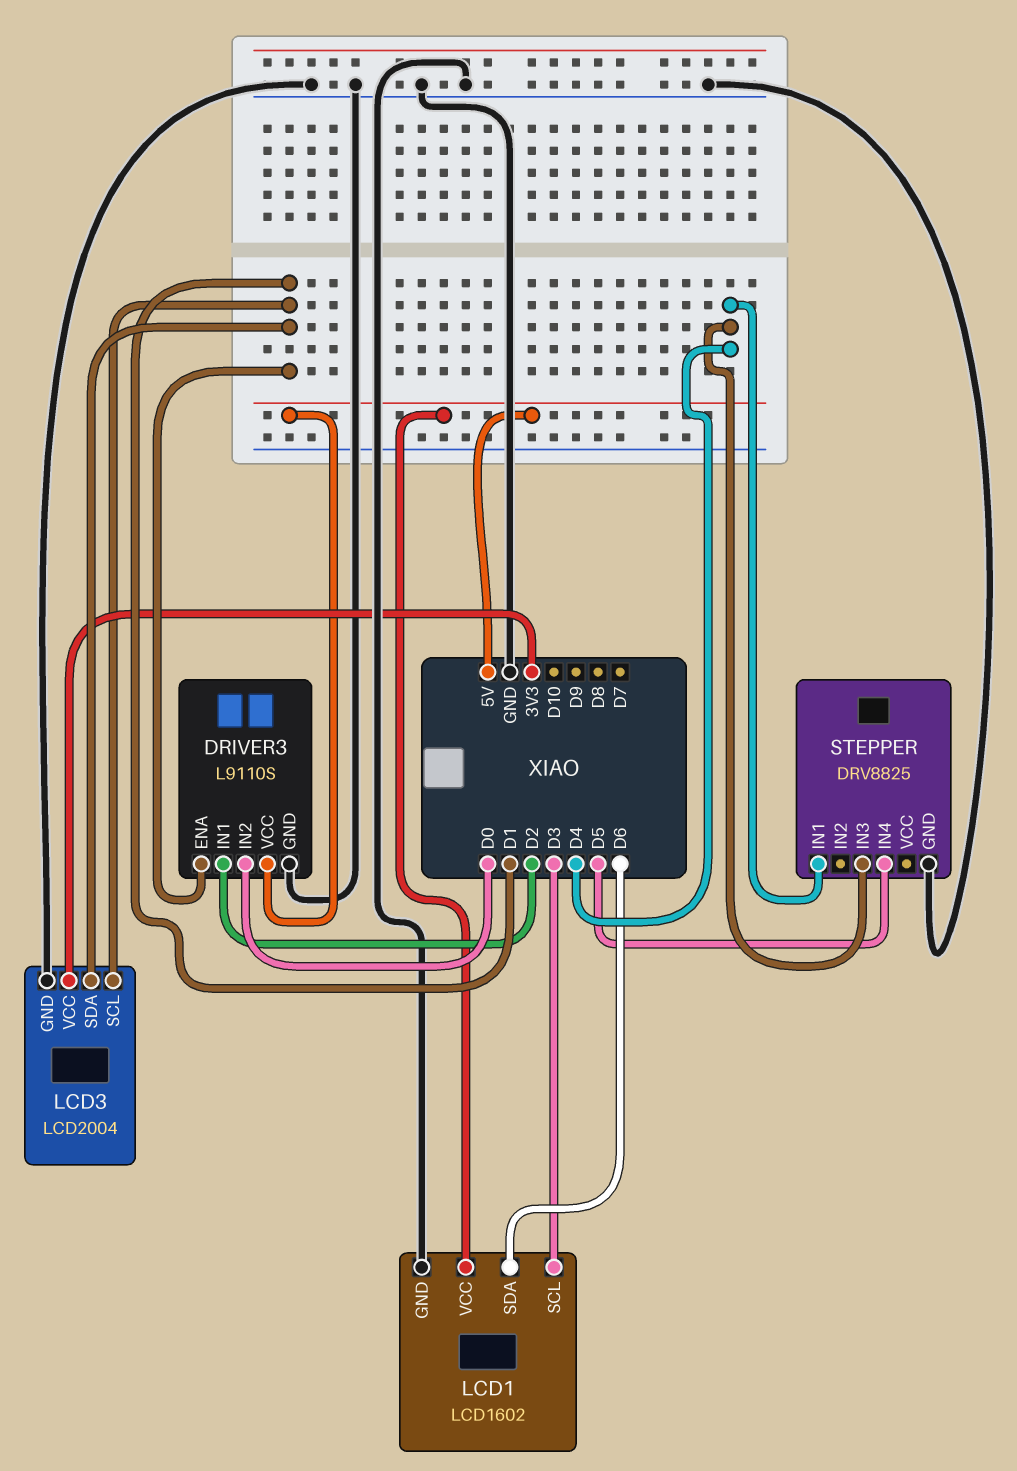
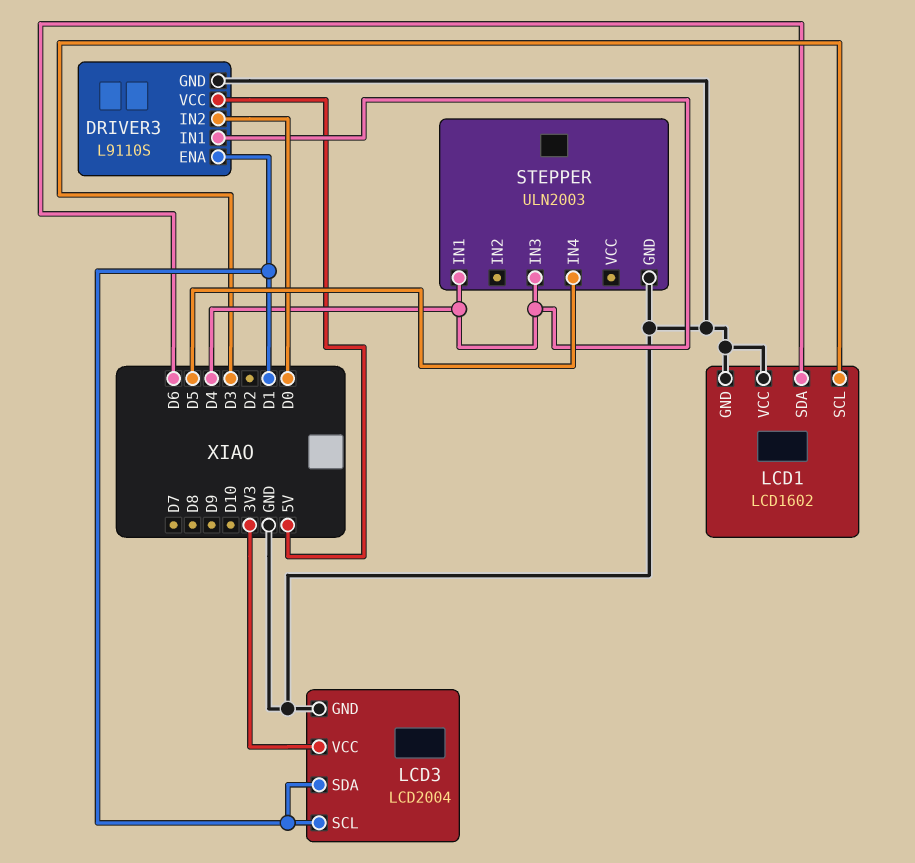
DRIVER3 pin IN1: D2 -> D4
LCD1 pin VCC: 5V -> GND
STEPPER: DRV8825 -> ULN2003

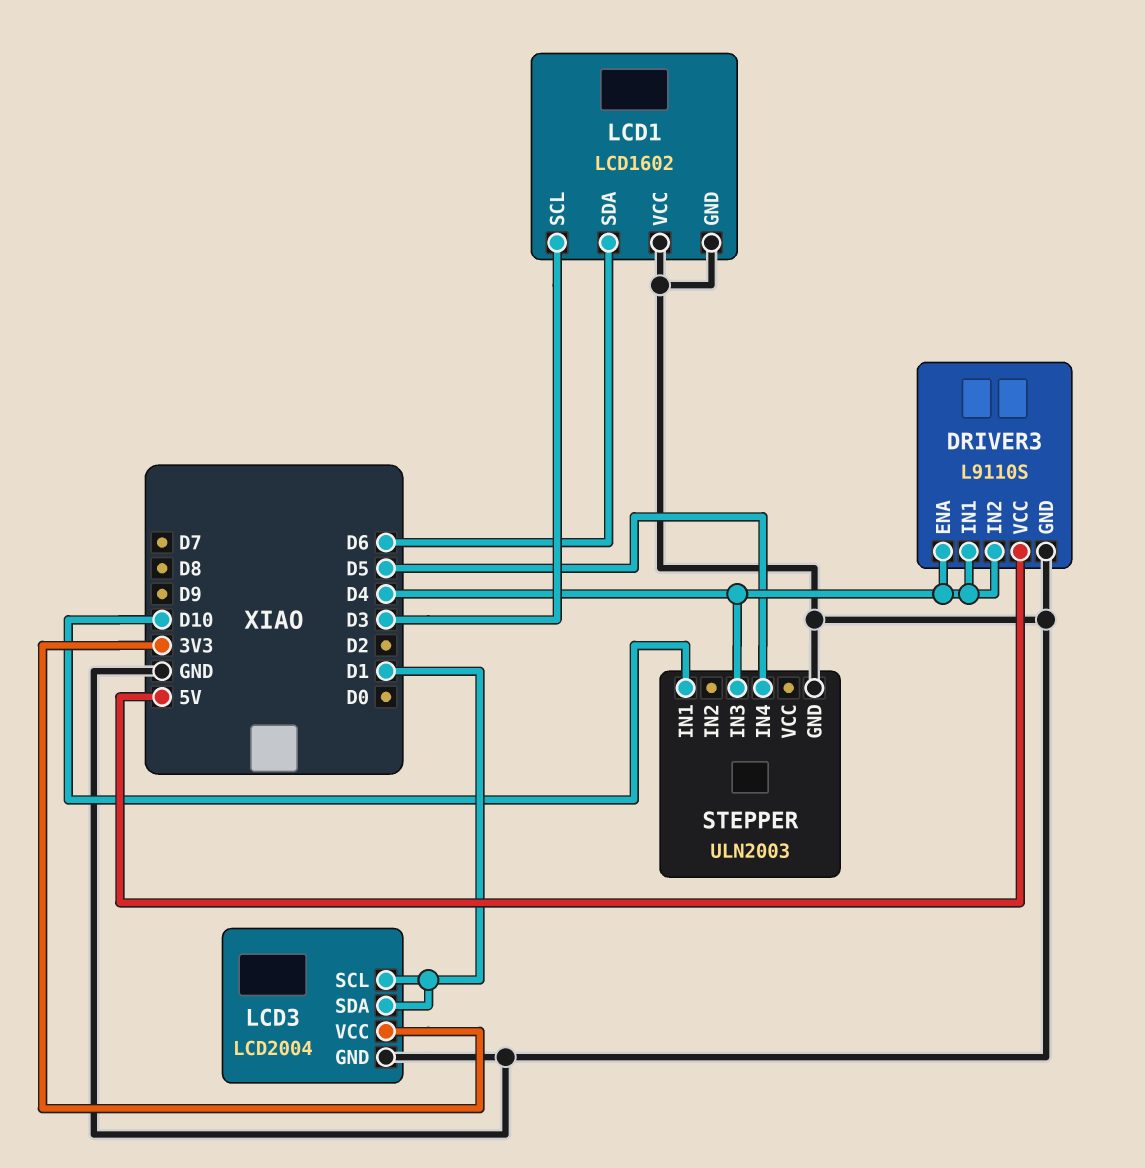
DRIVER3 pin ENA: D1 -> D4
DRIVER3 pin IN2: D0 -> D4
STEPPER pin IN1: D4 -> D10

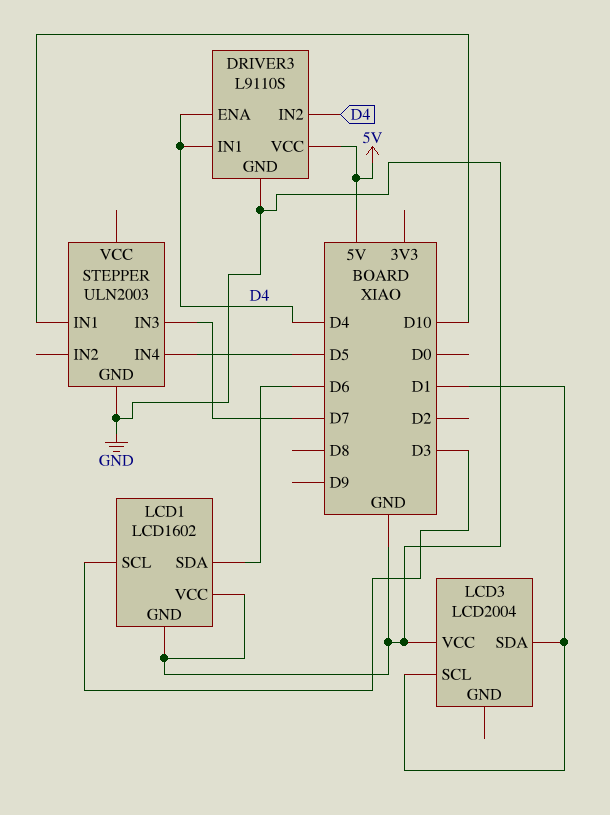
LCD3 pin GND: GND -> none
LCD3 pin VCC: 3V3 -> GND
STEPPER pin IN3: D4 -> D7

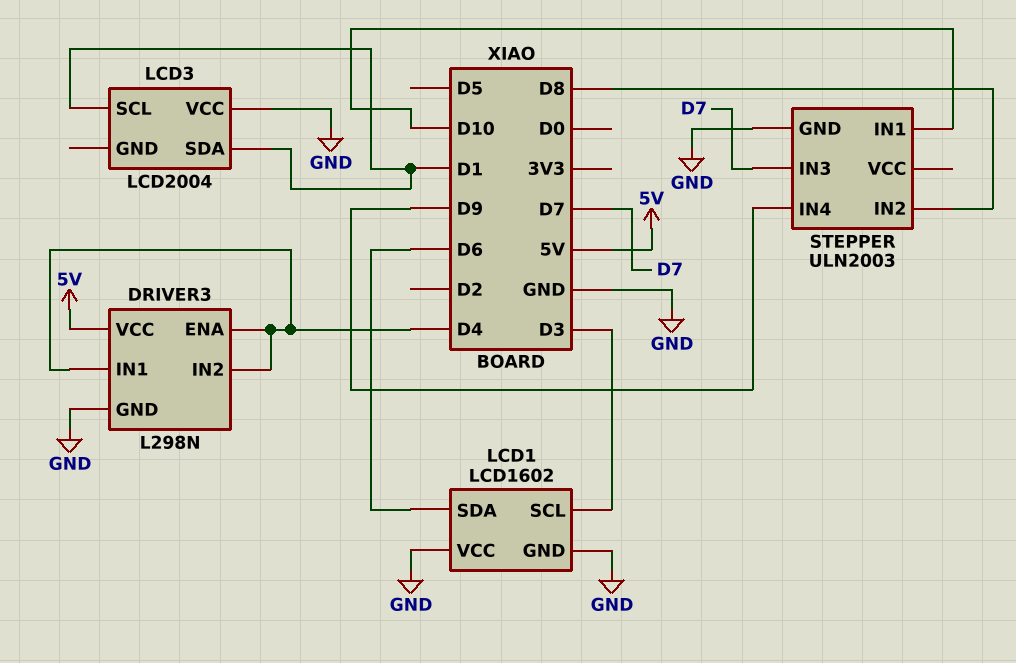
DRIVER3: L9110S -> L298N
STEPPER pin IN2: none -> D8
STEPPER pin IN4: D5 -> D9

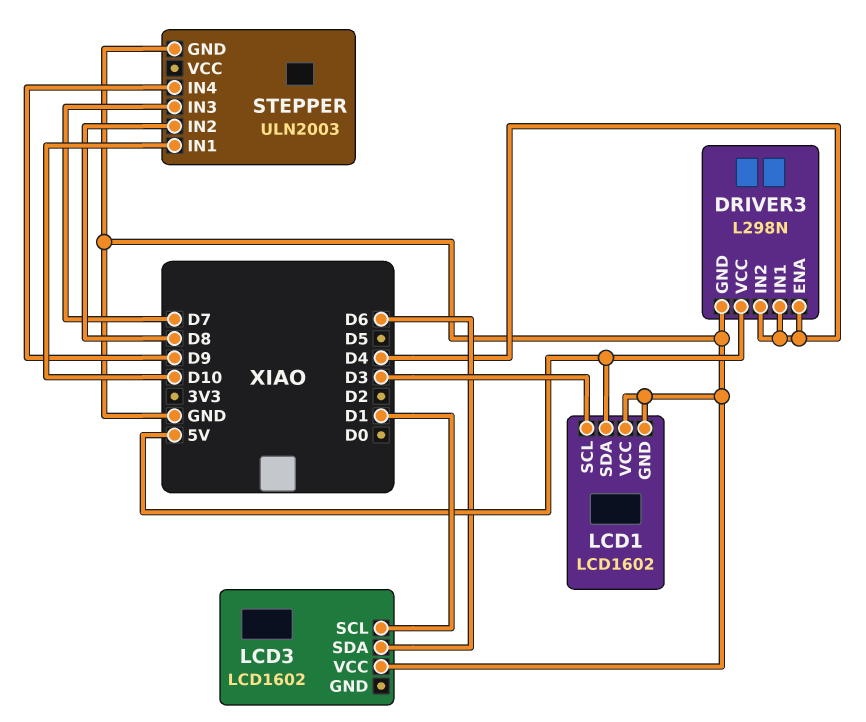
LCD1 pin SDA: D6 -> 5V
LCD3: LCD2004 -> LCD1602
LCD3 pin SDA: D1 -> D6

